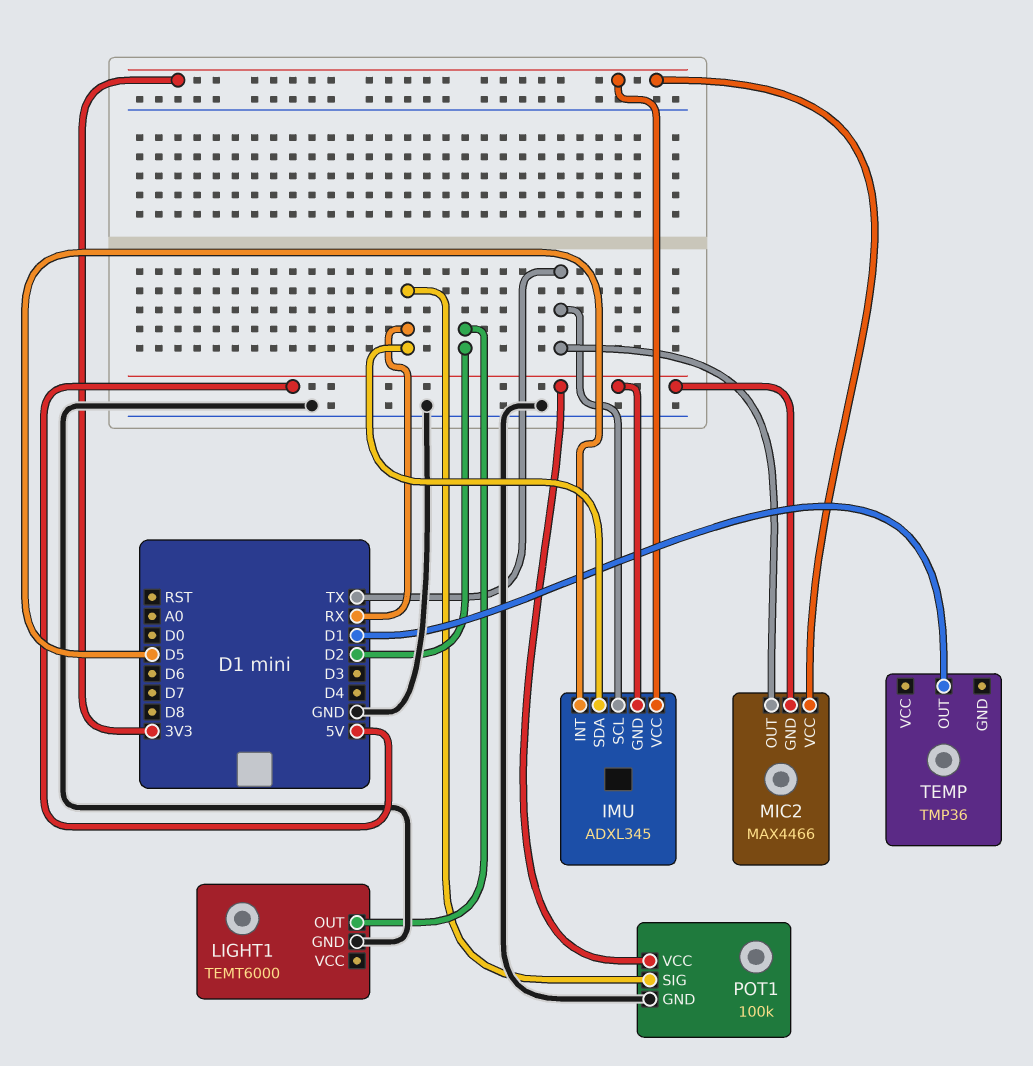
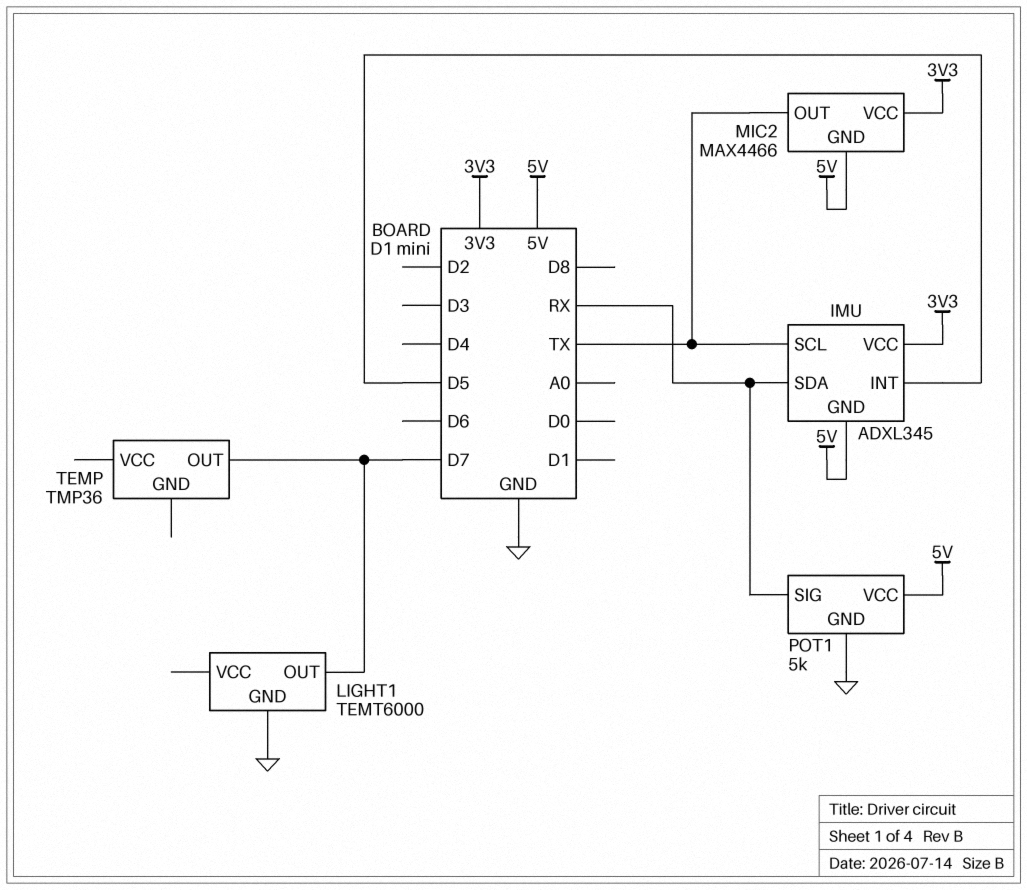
LIGHT1 pin OUT: D2 -> D7
POT1: 100k -> 5k
TEMP pin OUT: D1 -> D7

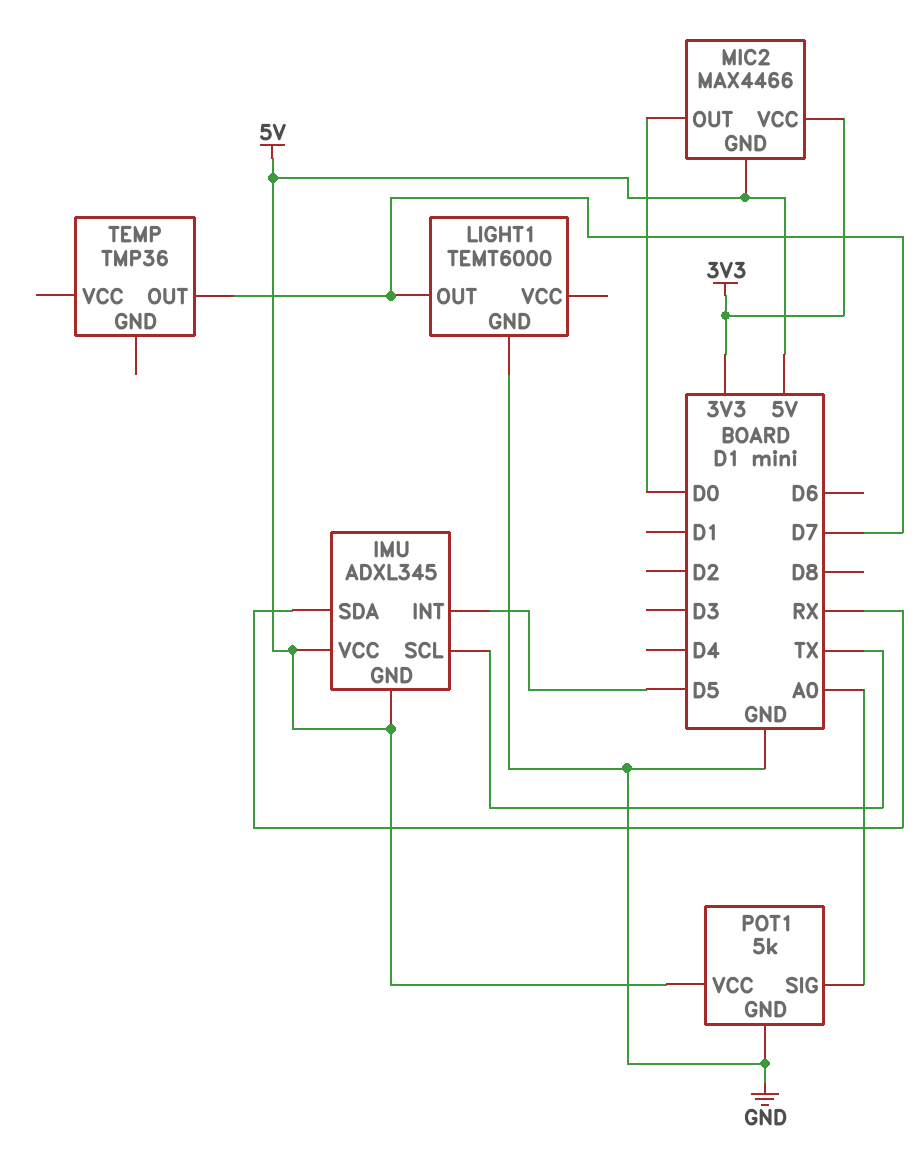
IMU pin VCC: 3V3 -> 5V
MIC2 pin OUT: TX -> D0
POT1 pin SIG: RX -> A0

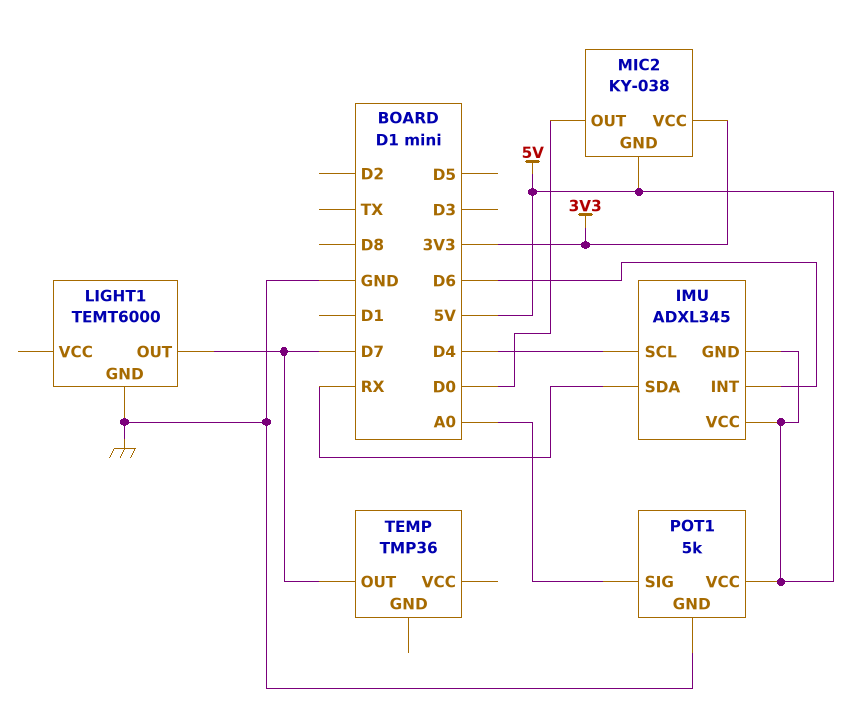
IMU pin INT: D5 -> D6
IMU pin SCL: TX -> D4
MIC2: MAX4466 -> KY-038

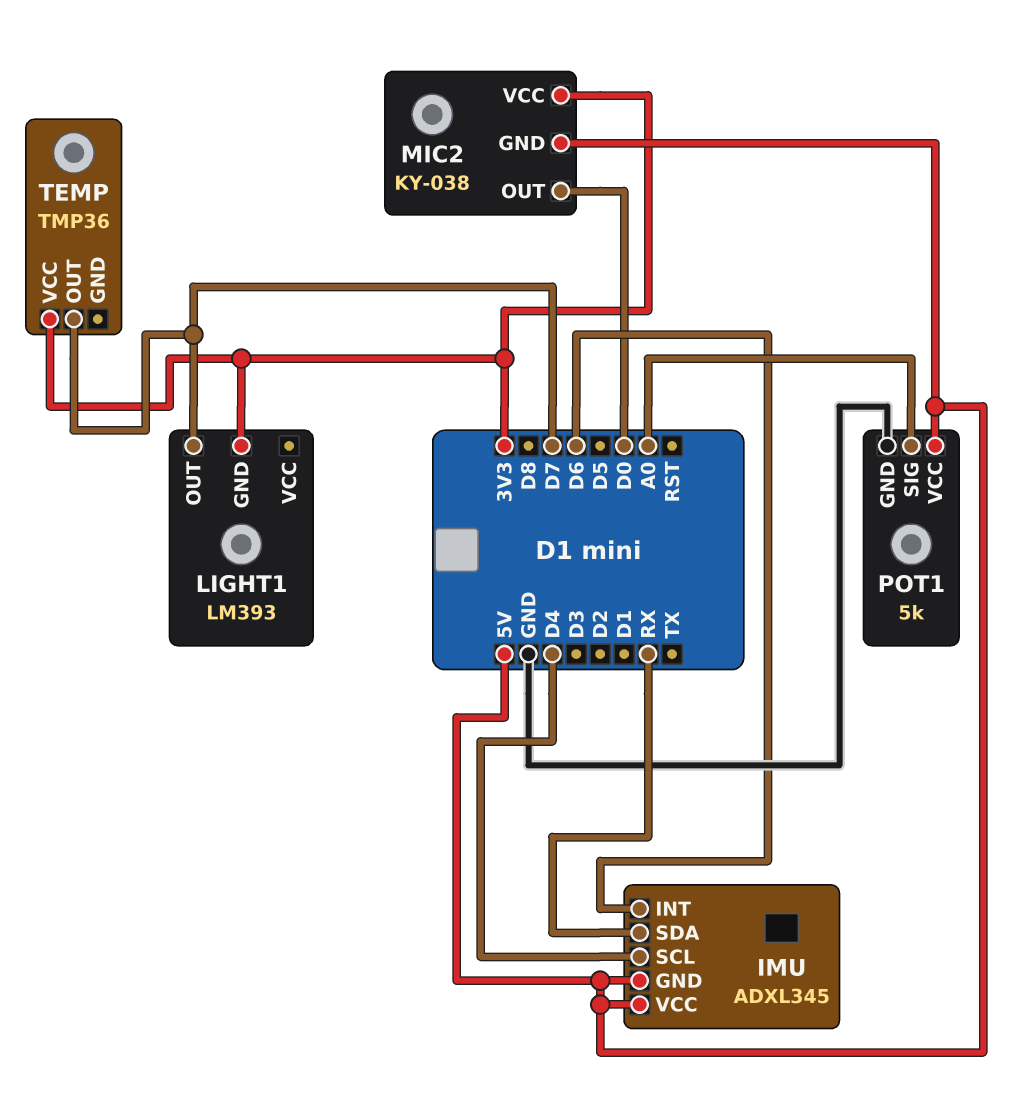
LIGHT1: TEMT6000 -> LM393
LIGHT1 pin GND: GND -> 3V3
TEMP pin VCC: none -> 3V3

